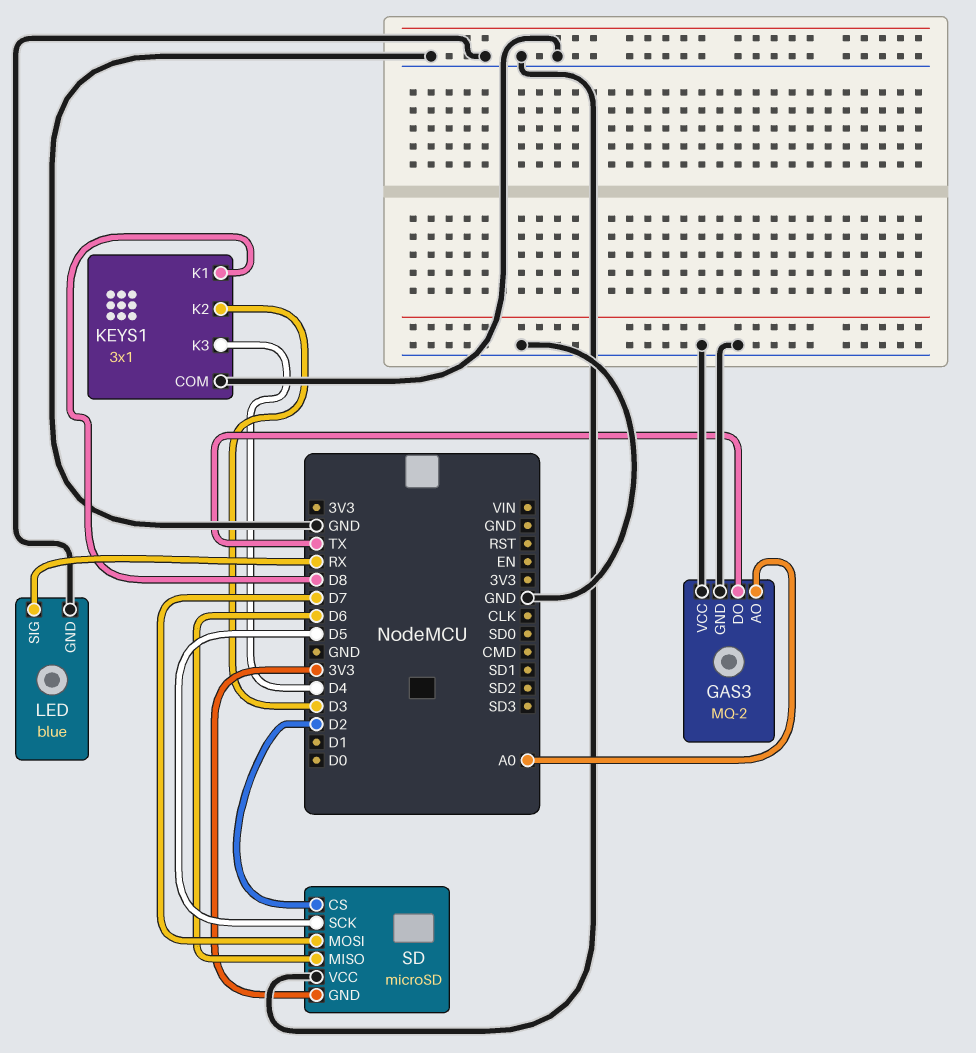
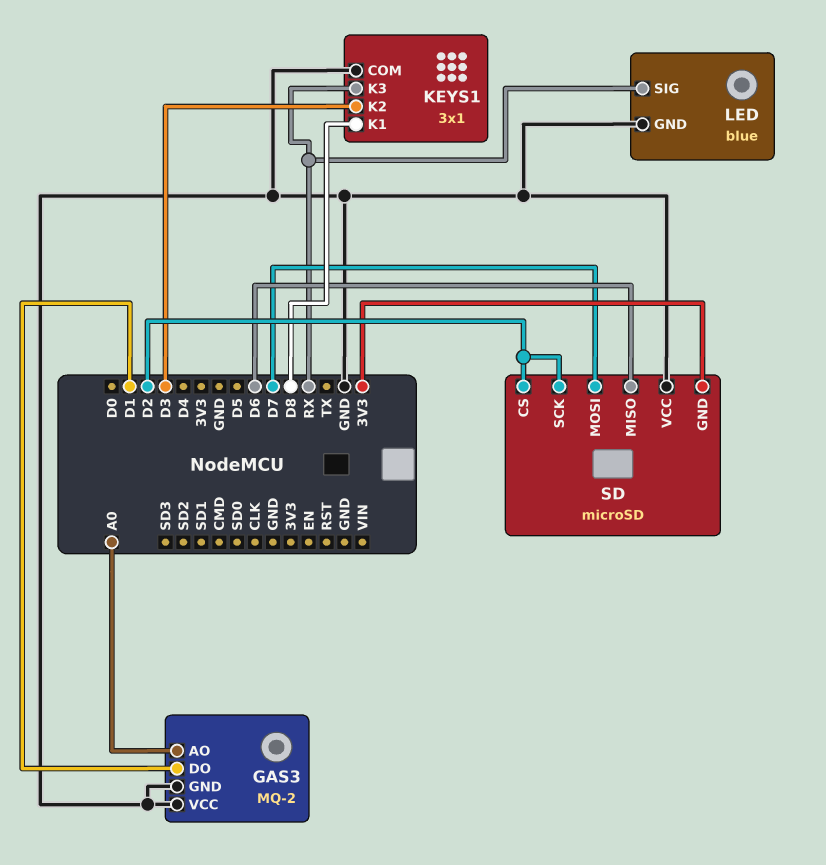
GAS3 pin DO: TX -> D1
KEYS1 pin K3: D4 -> RX
SD pin SCK: D5 -> D2

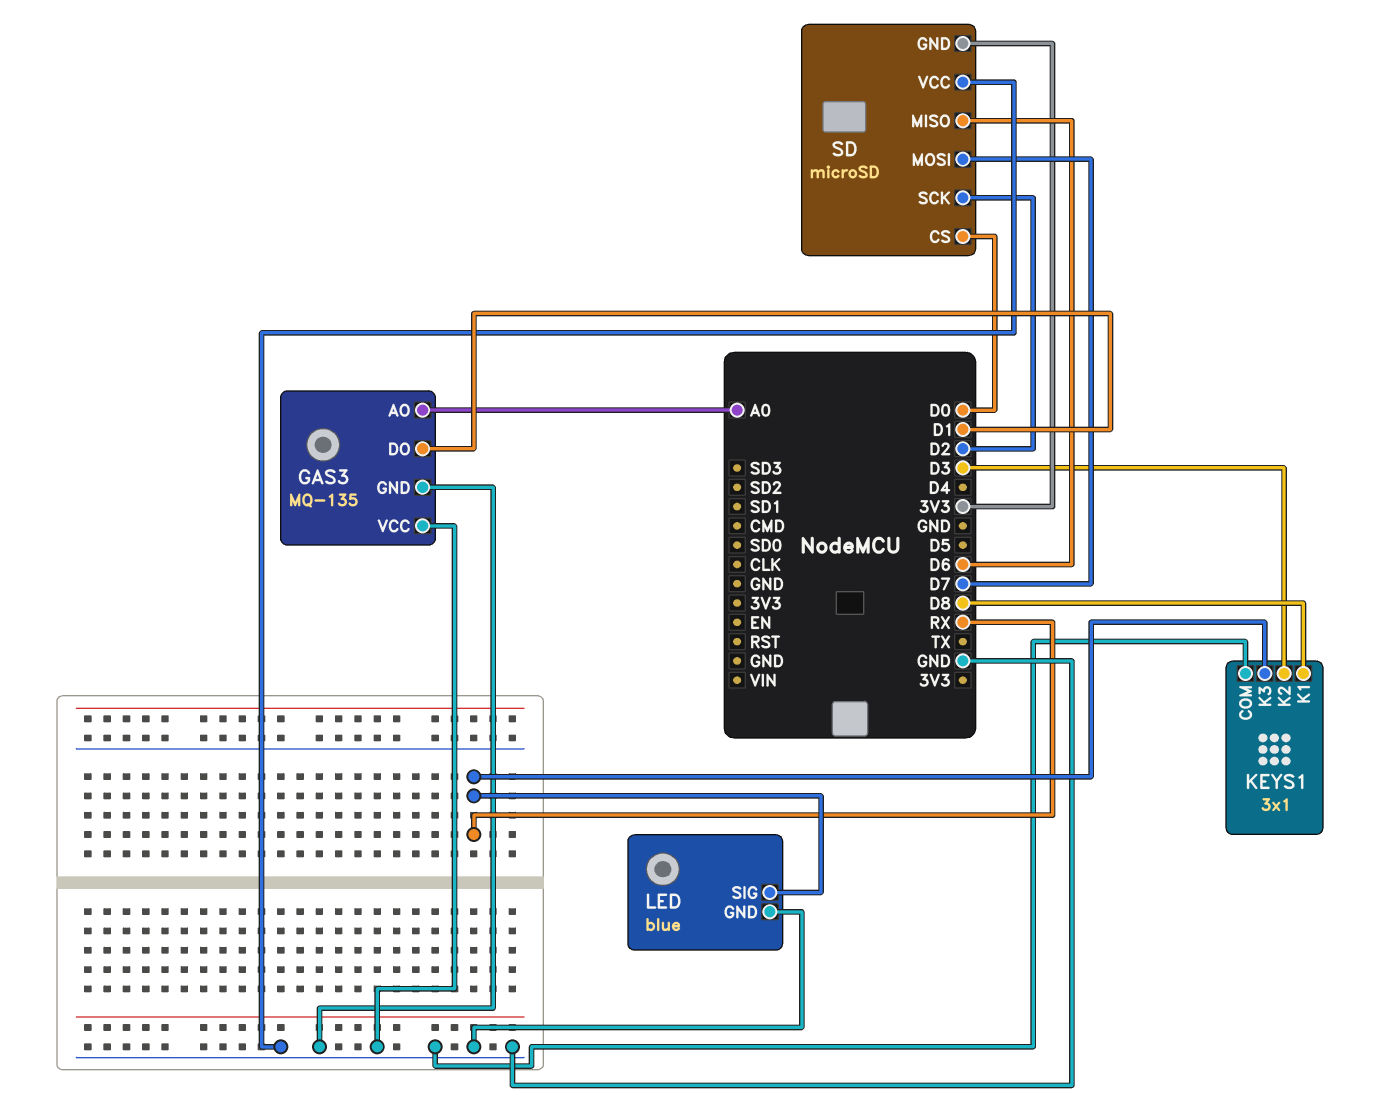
GAS3: MQ-2 -> MQ-135
SD pin CS: D2 -> D0

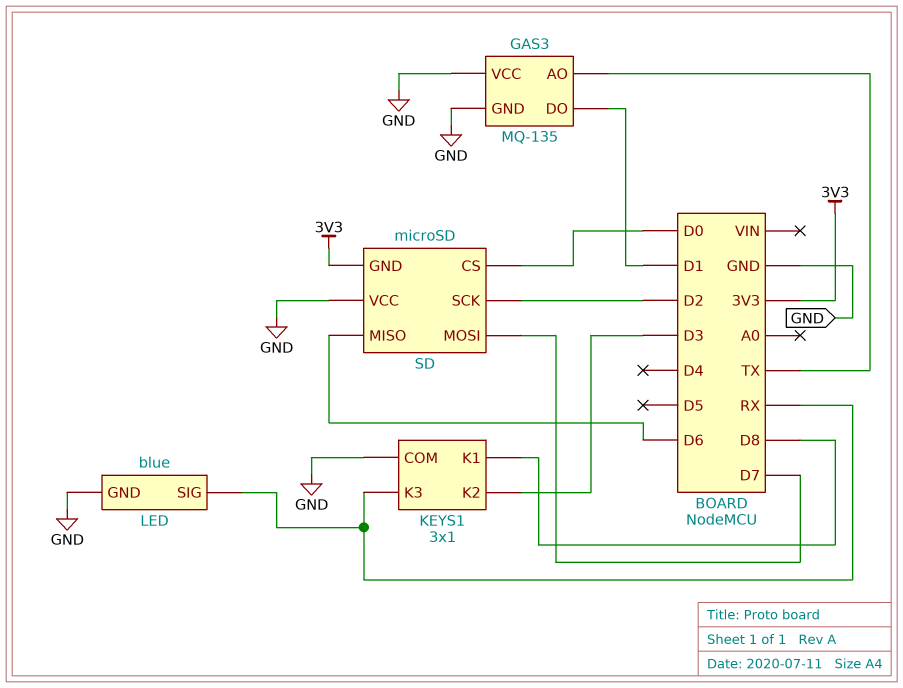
GAS3 pin AO: A0 -> TX

